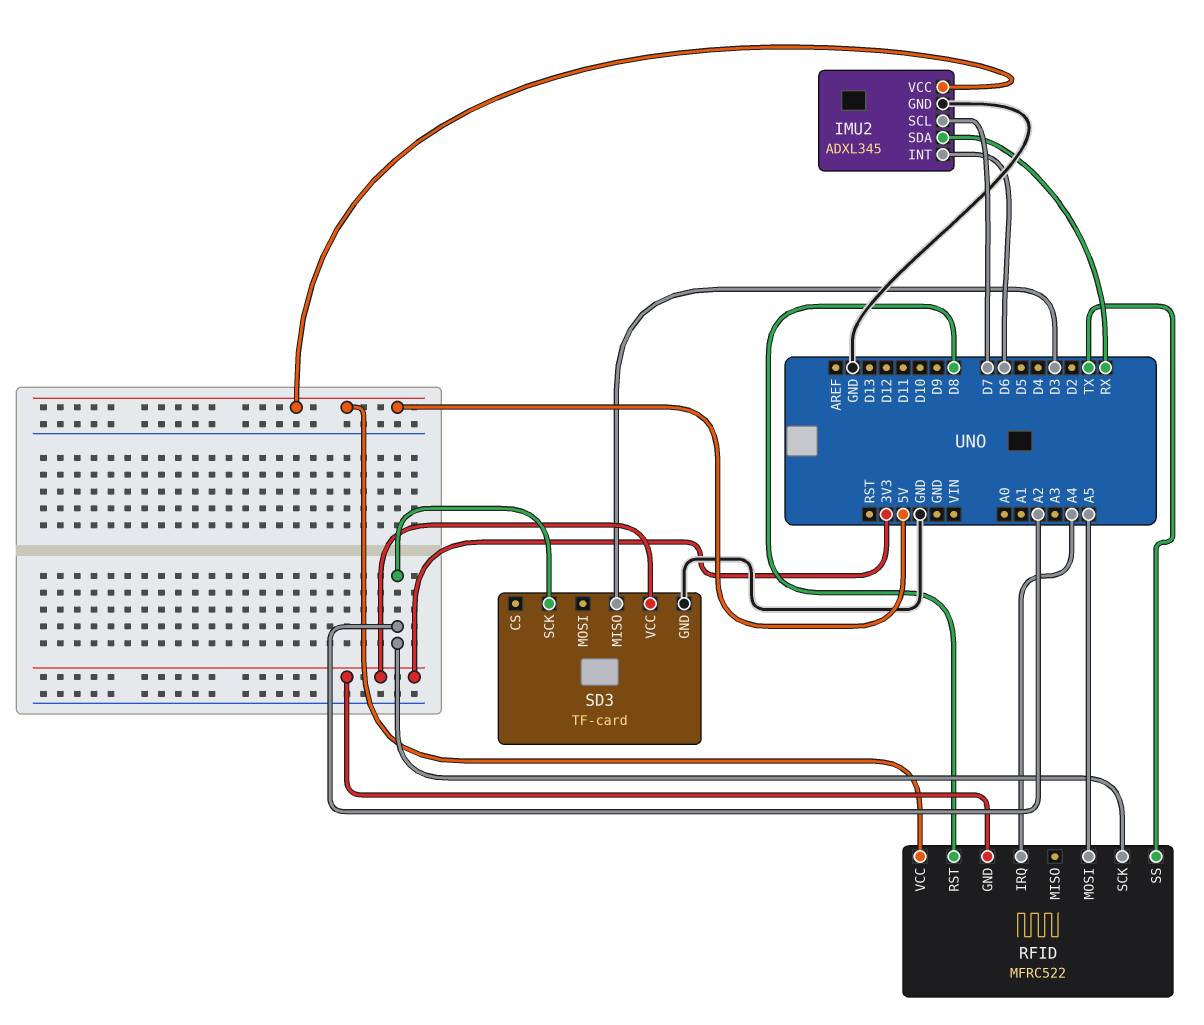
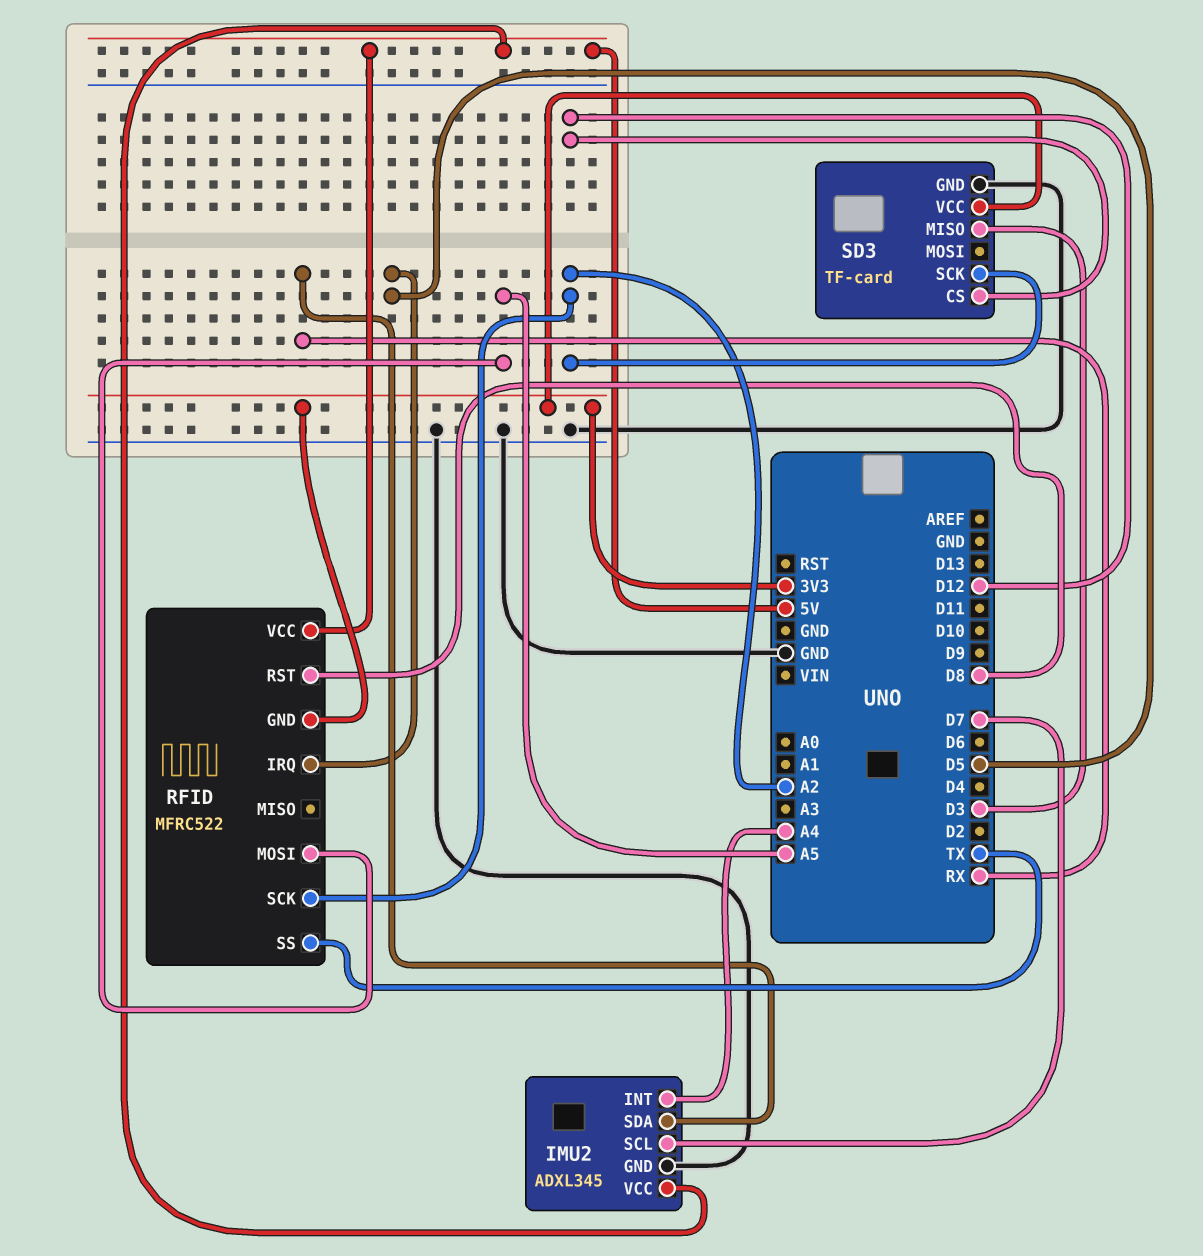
IMU2 pin INT: D6 -> A4
RFID pin IRQ: A4 -> D5
SD3 pin CS: none -> D12

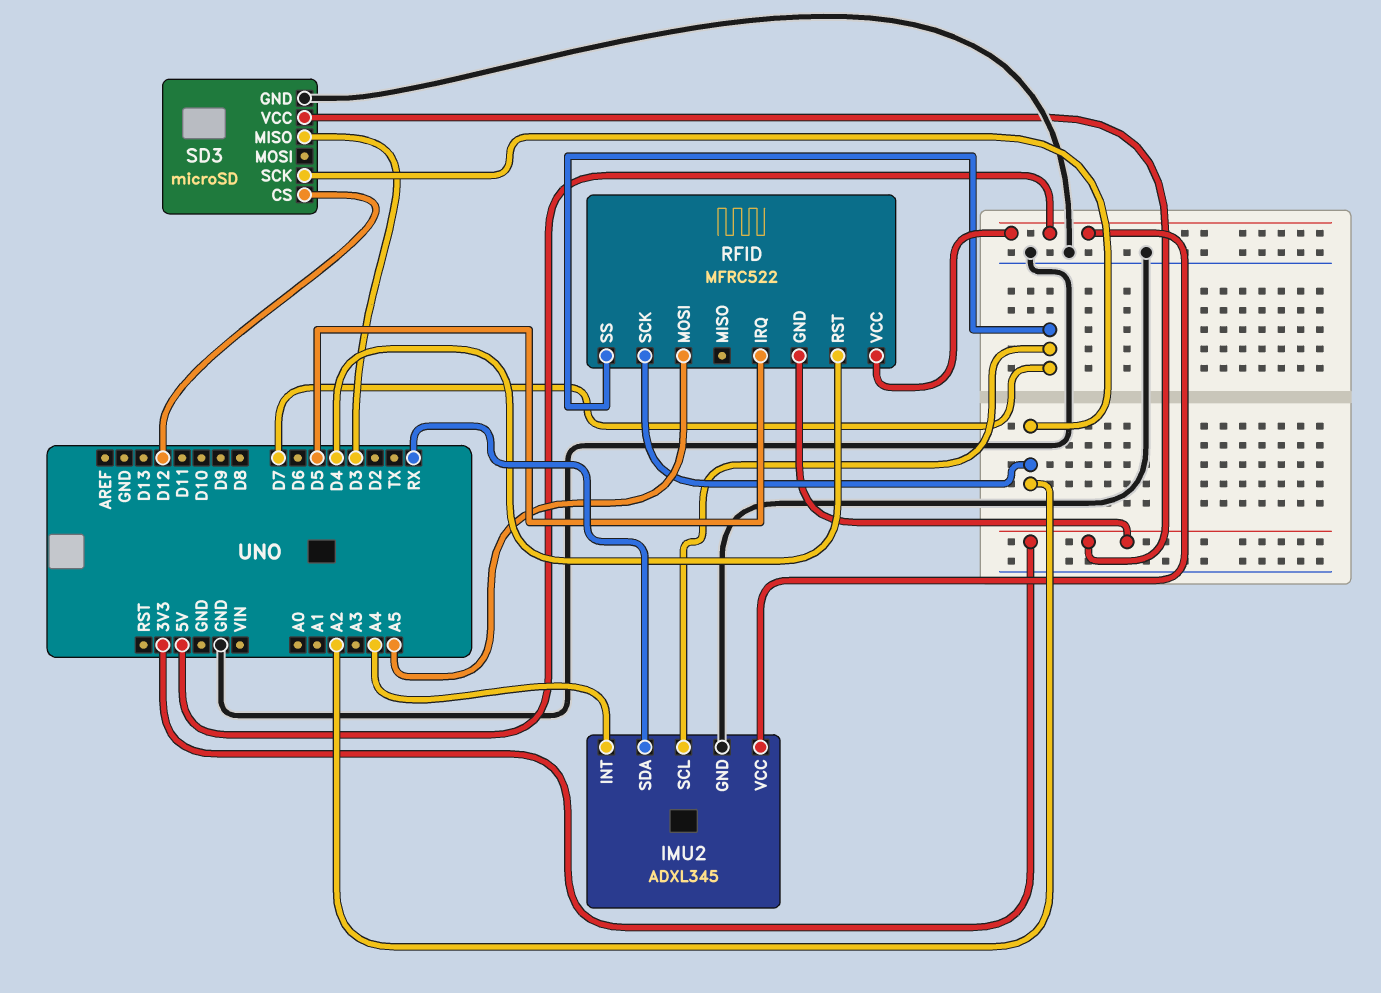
RFID pin RST: D8 -> D4
RFID pin SS: TX -> D7
SD3: TF-card -> microSD

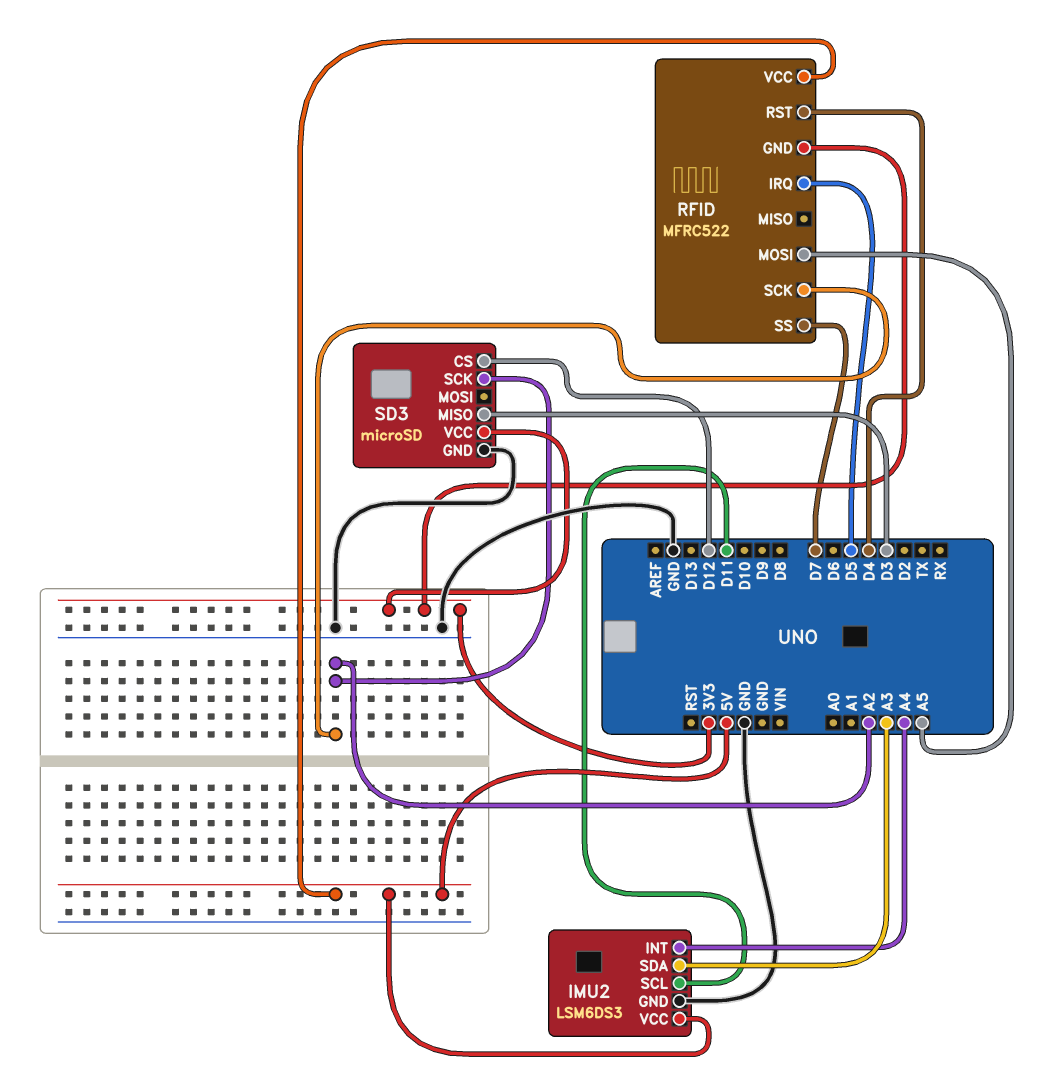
IMU2: ADXL345 -> LSM6DS3
IMU2 pin SCL: D7 -> D11
IMU2 pin SDA: RX -> A3

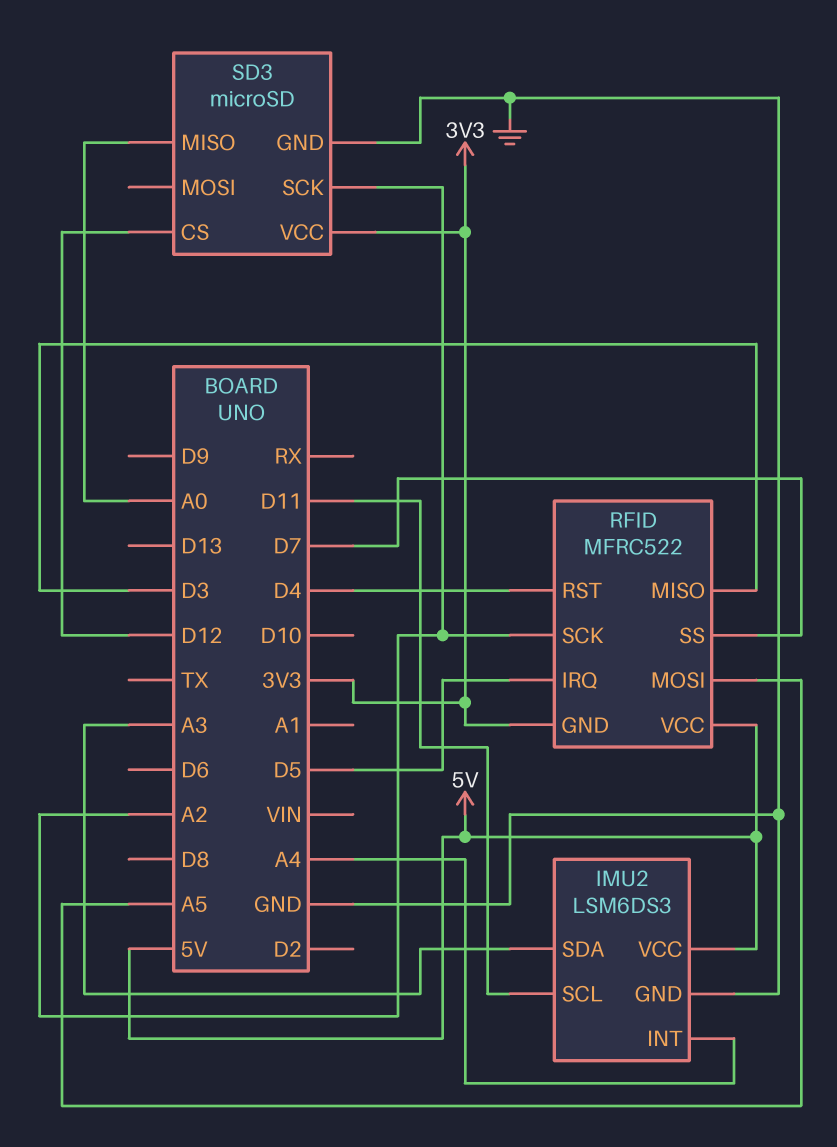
RFID pin MISO: none -> D3
SD3 pin MISO: D3 -> A0

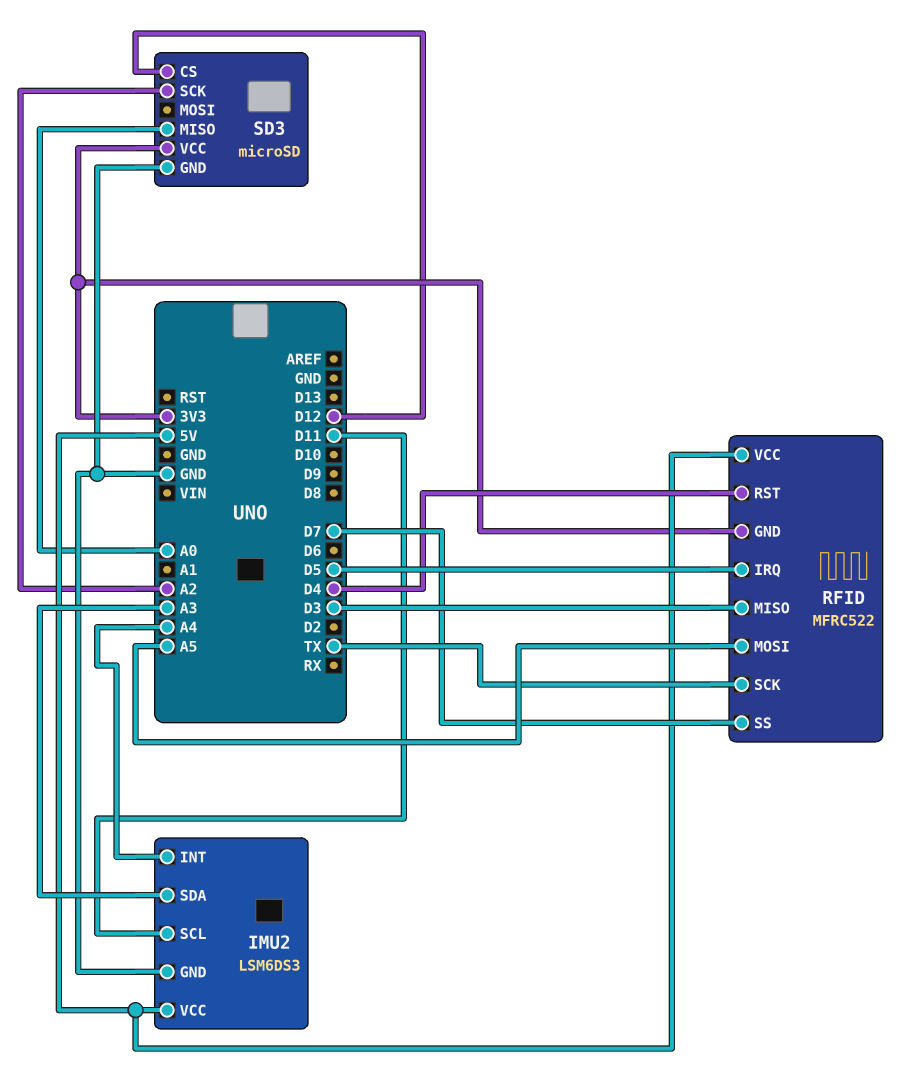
RFID pin SCK: A2 -> TX

